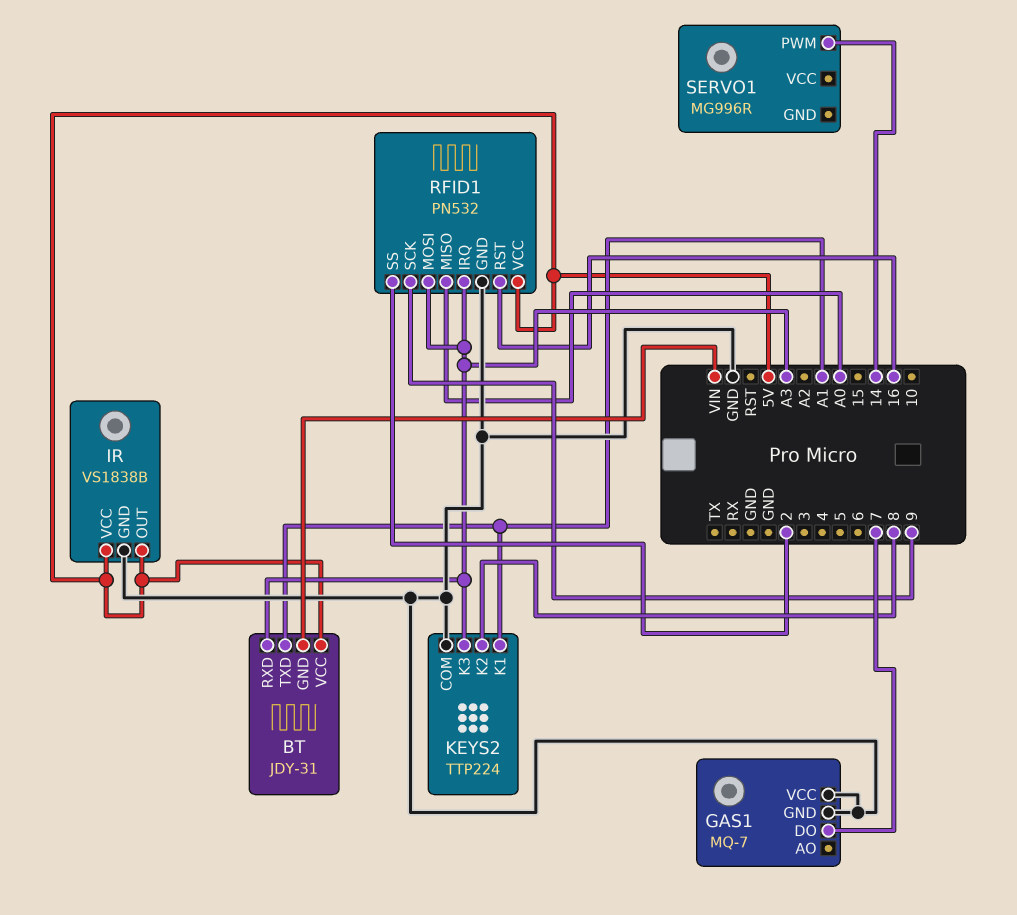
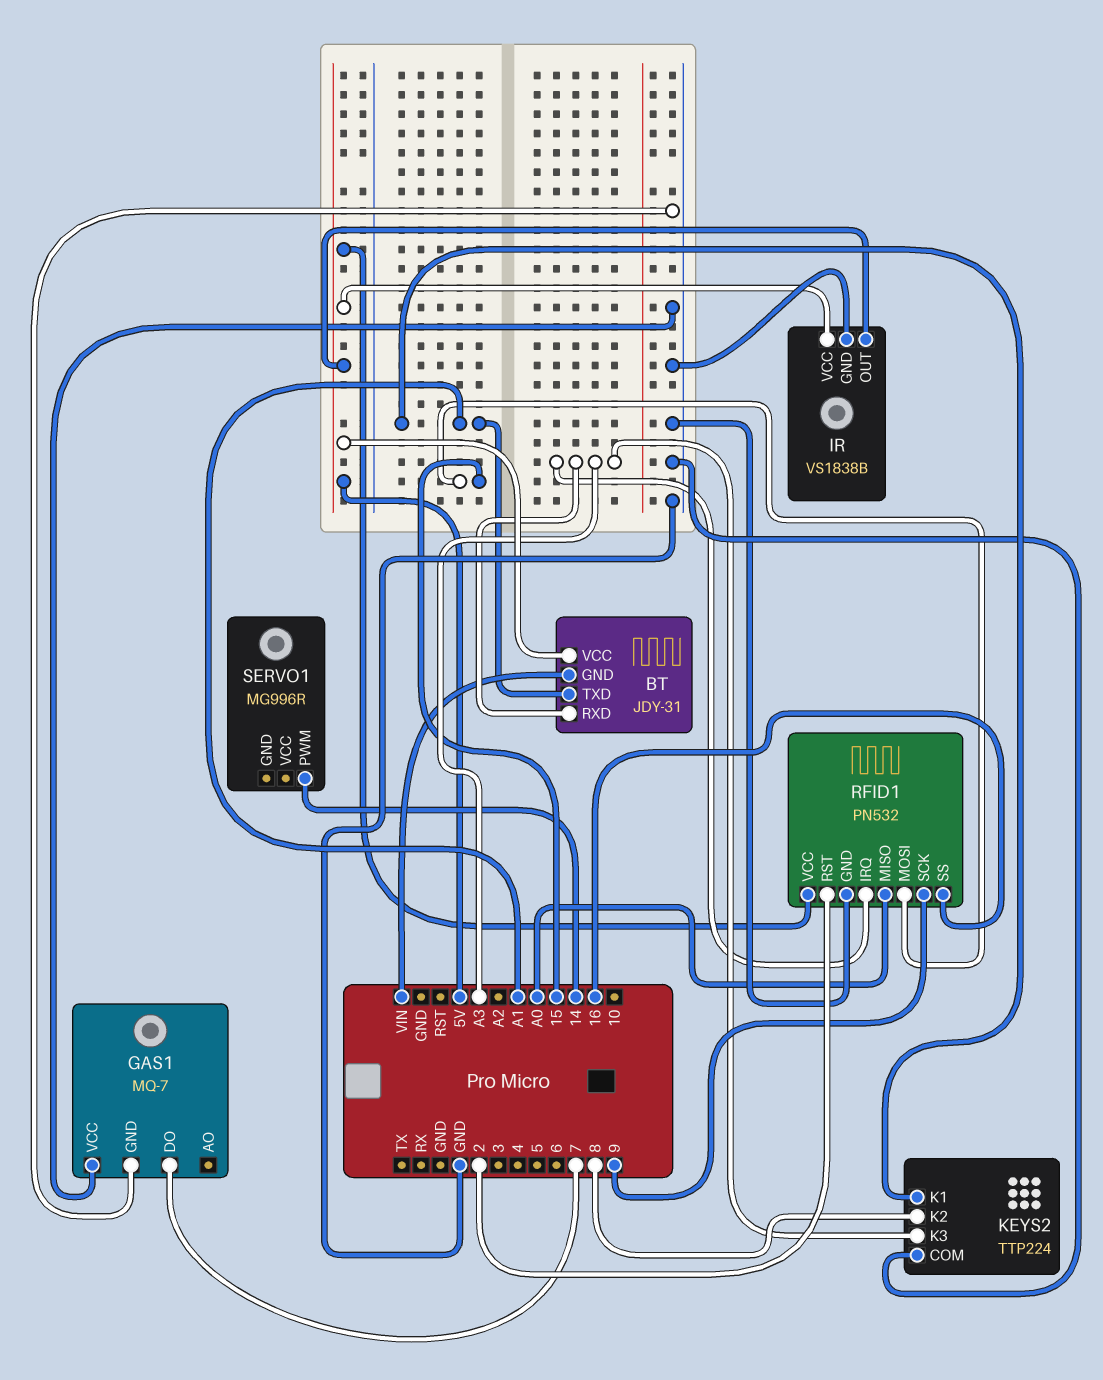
RFID1 pin MOSI: A3 -> 15
RFID1 pin RST: 16 -> 2
RFID1 pin SS: 2 -> 16

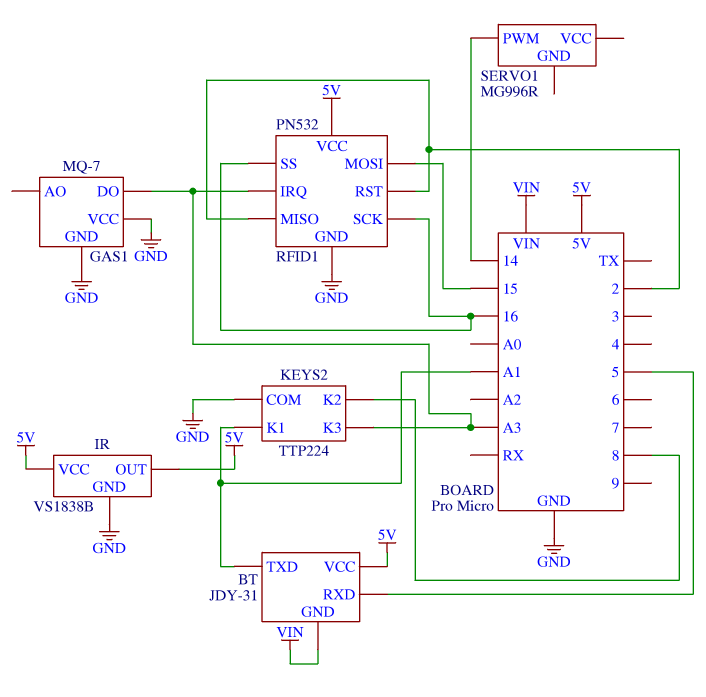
BT pin RXD: A3 -> 5
GAS1 pin DO: 7 -> A3
RFID1 pin MISO: A0 -> 2
RFID1 pin SCK: 9 -> 16

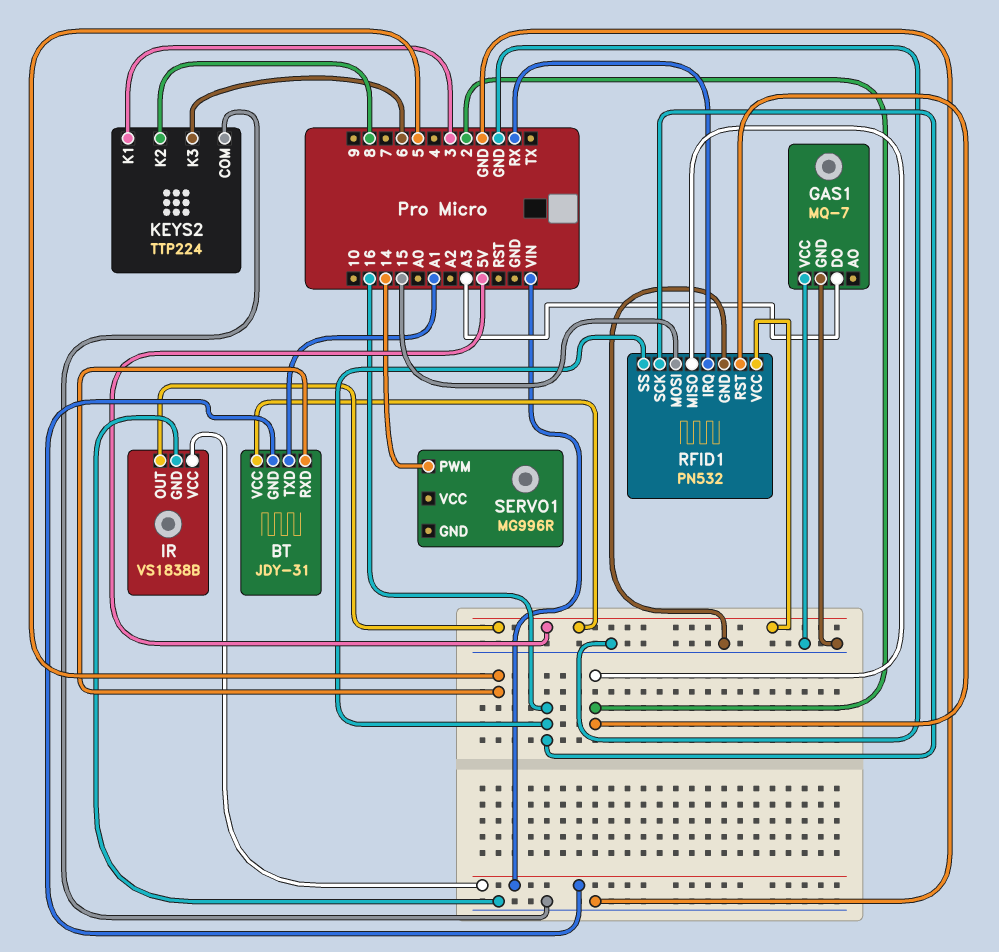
IR pin VCC: 5V -> VIN
KEYS2 pin K1: A1 -> 3
KEYS2 pin K3: A3 -> 6
RFID1 pin IRQ: A3 -> RX

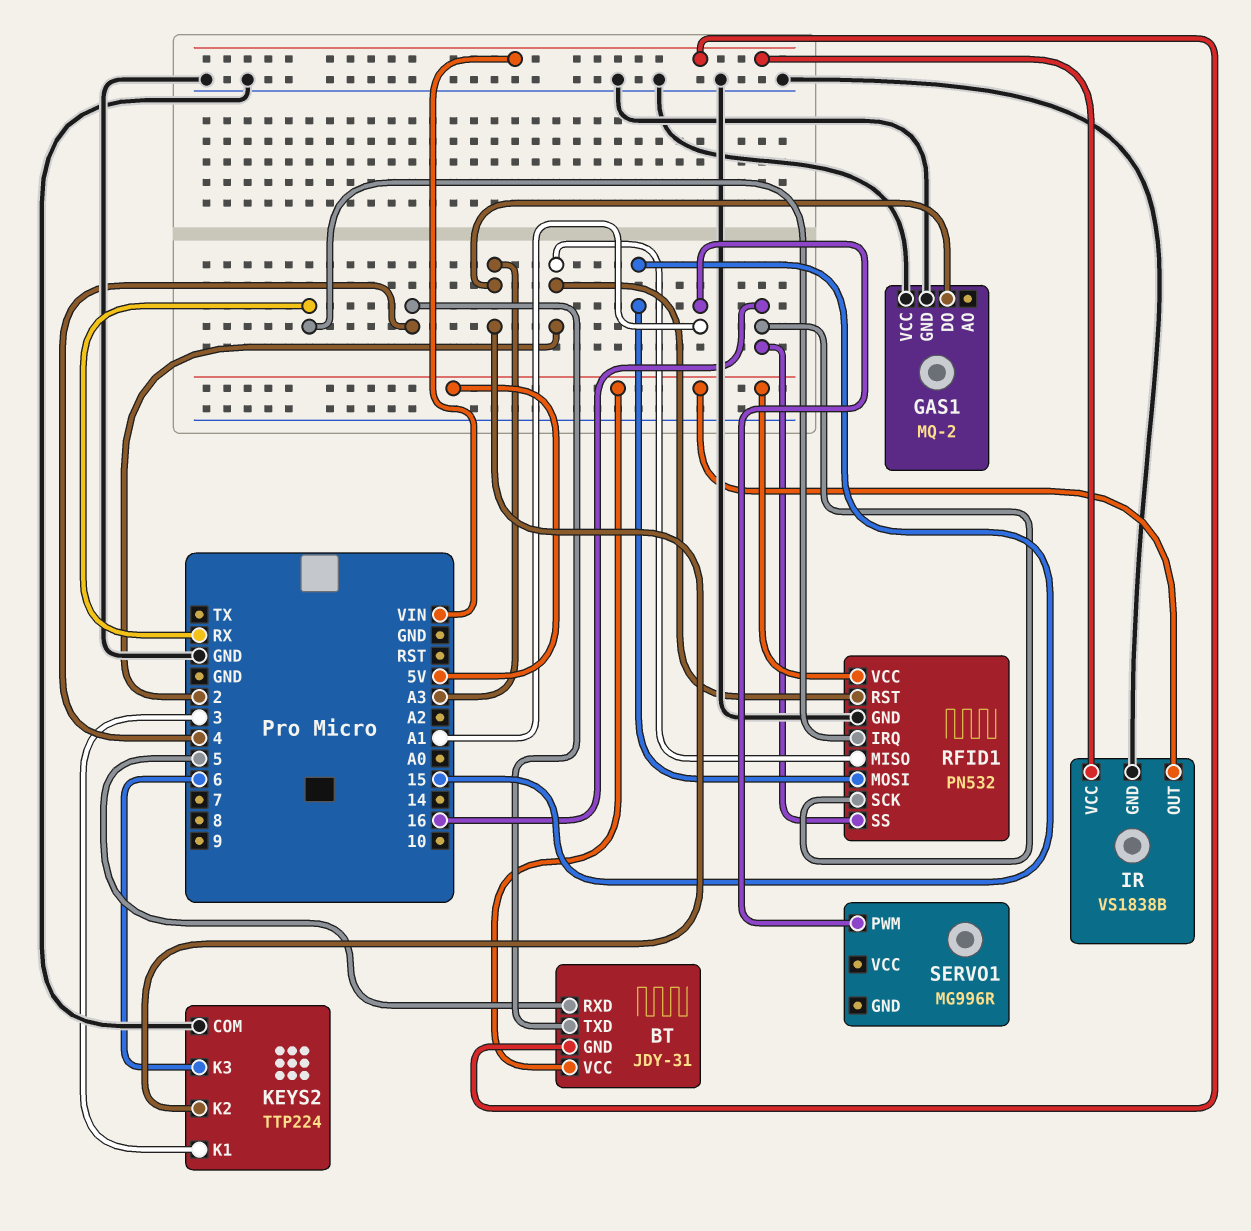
BT pin TXD: A1 -> 4
GAS1: MQ-7 -> MQ-2
KEYS2 pin K2: 8 -> A3
SERVO1 pin PWM: 14 -> A1

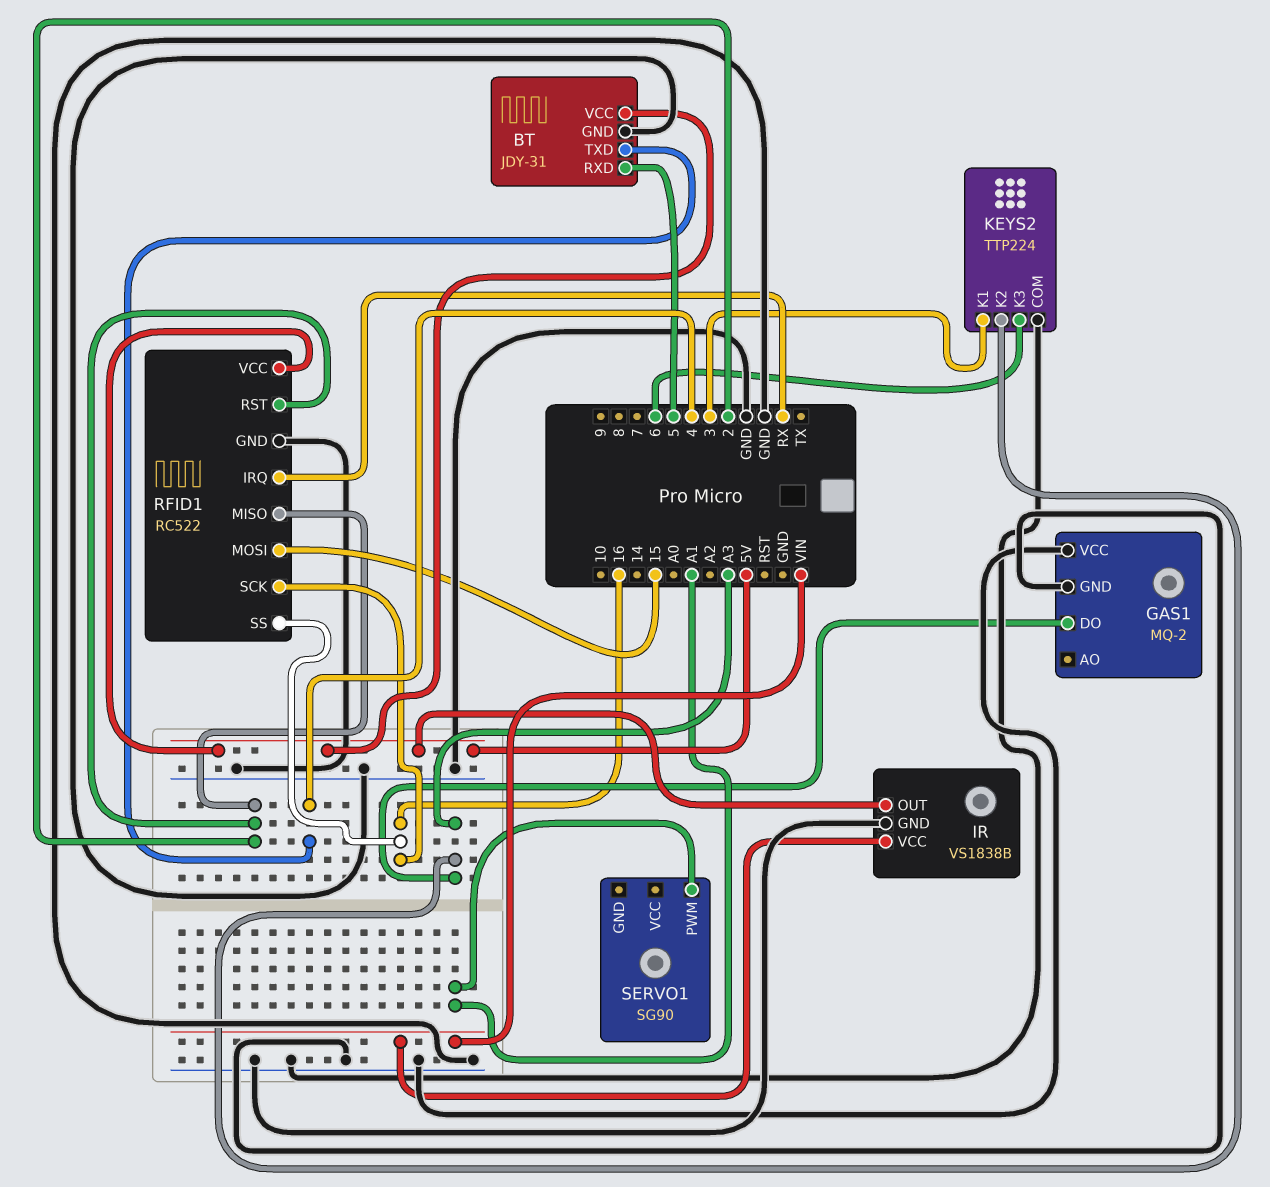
BT pin GND: VIN -> GND
RFID1: PN532 -> RC522
SERVO1: MG996R -> SG90

